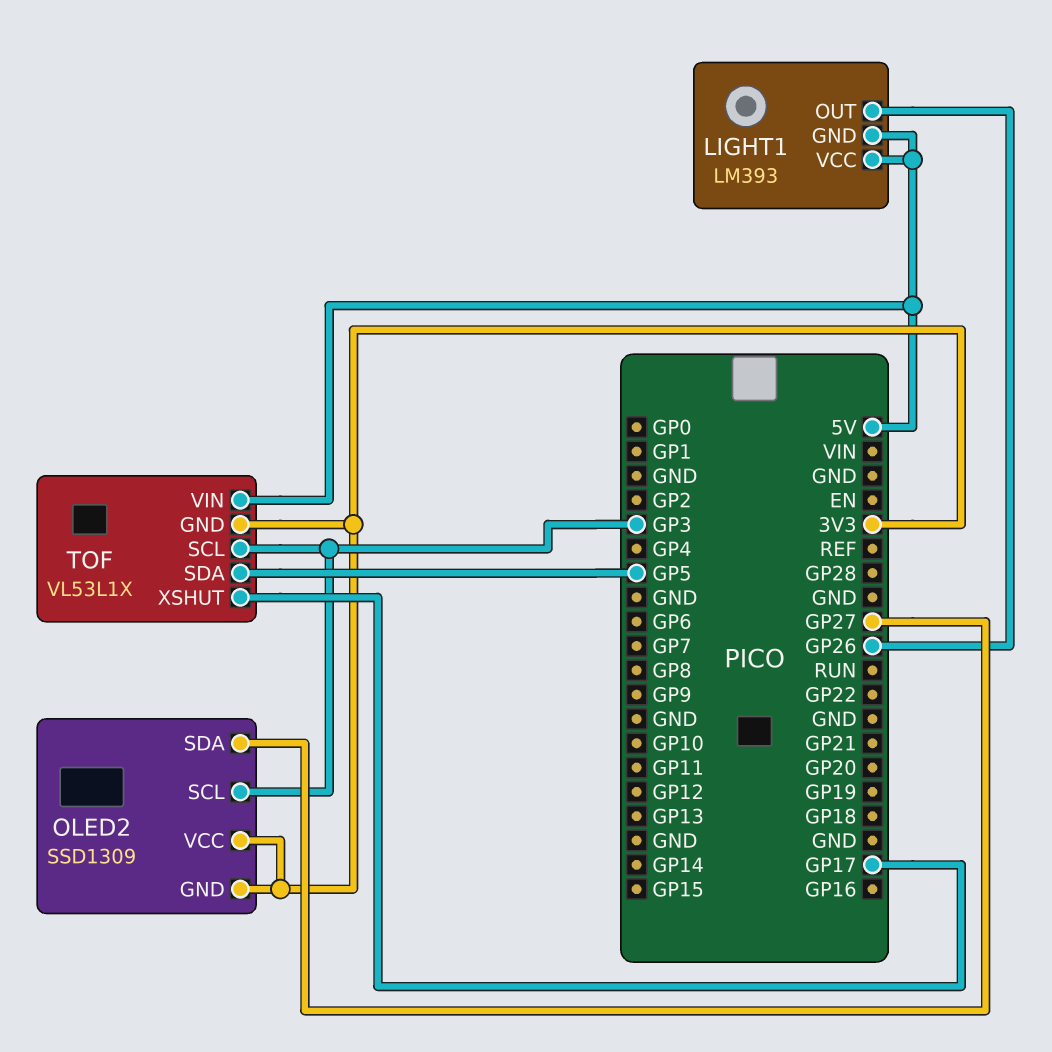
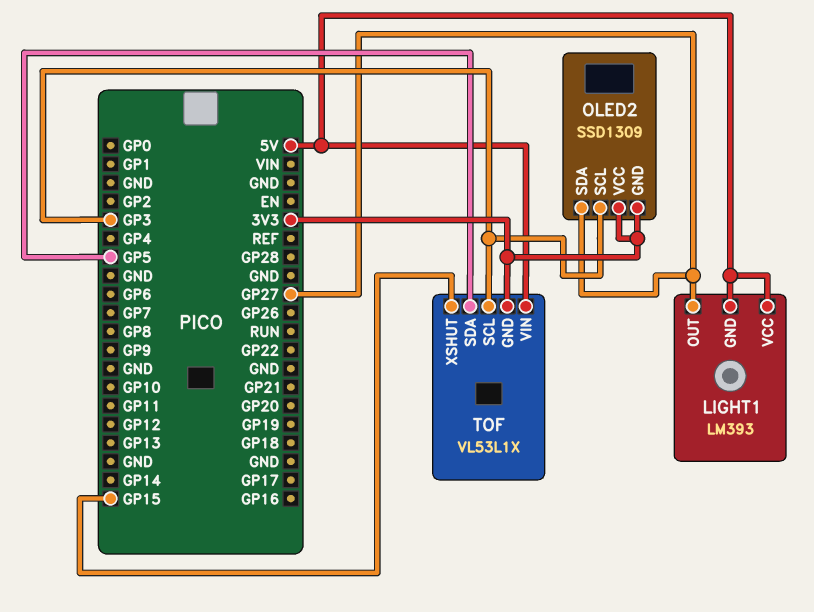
LIGHT1 pin OUT: GP26 -> GP27
TOF pin XSHUT: GP17 -> GP15

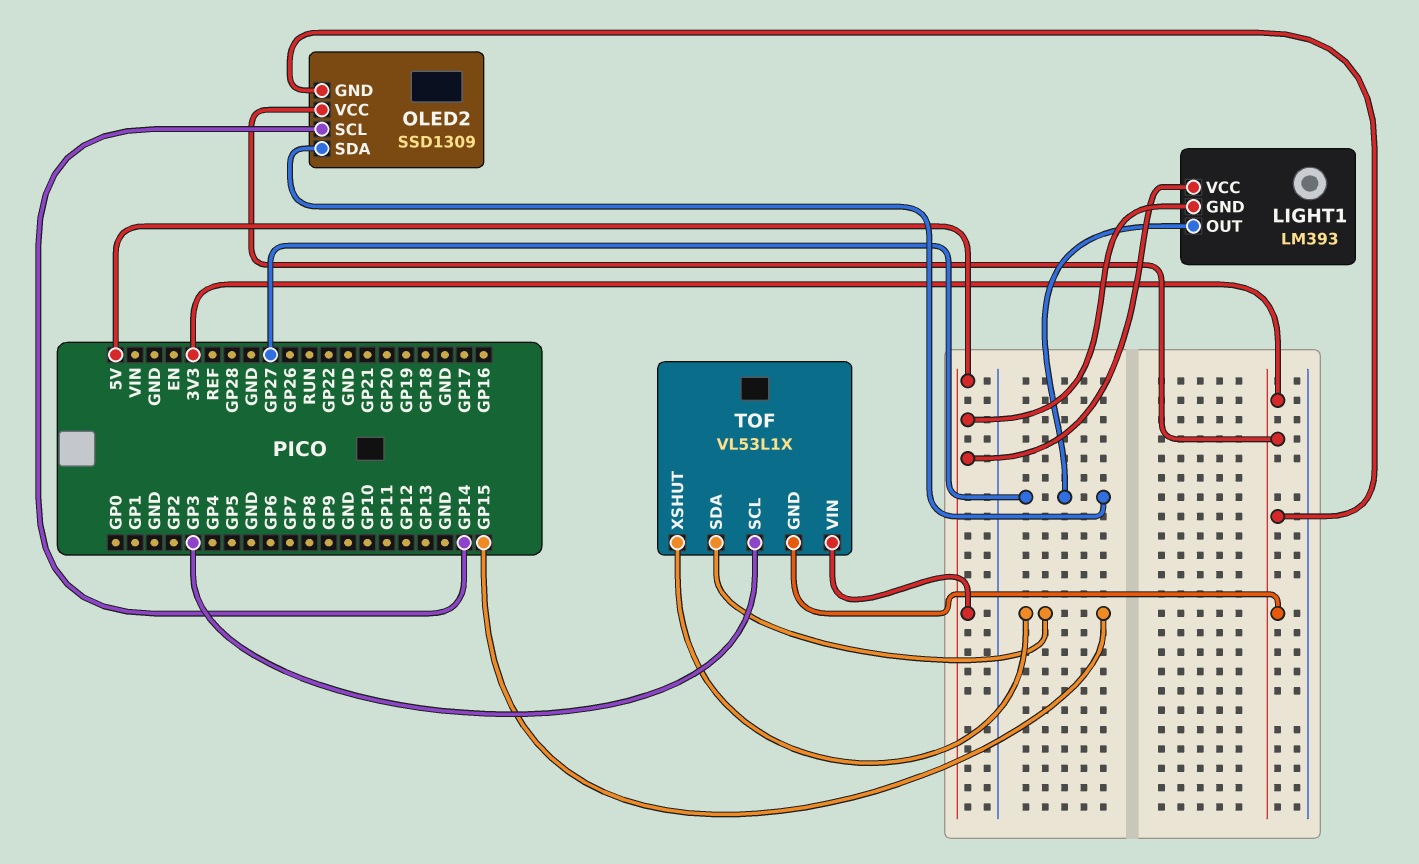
OLED2 pin SCL: GP3 -> GP14
TOF pin SDA: GP5 -> GP15

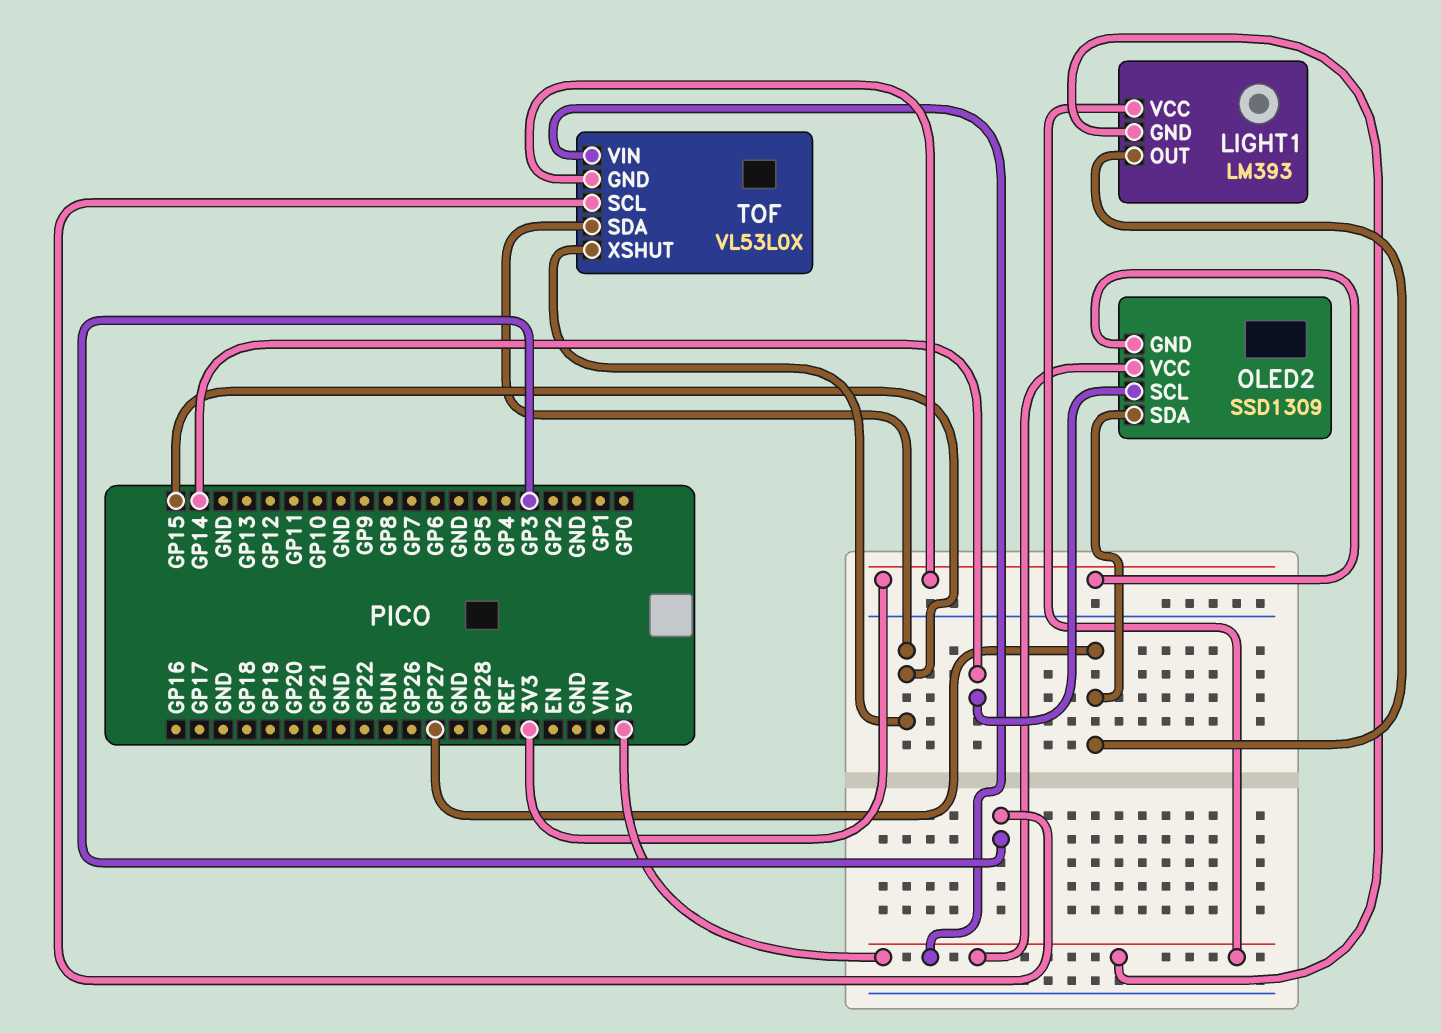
OLED2 pin VCC: 3V3 -> 5V
TOF: VL53L1X -> VL53L0X

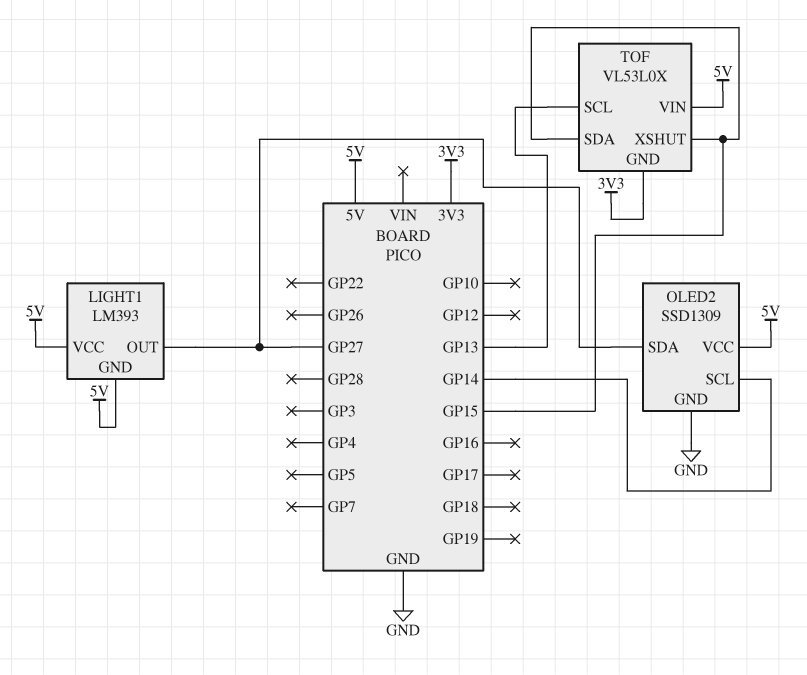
OLED2 pin GND: 3V3 -> GND
TOF pin SCL: GP3 -> GP13

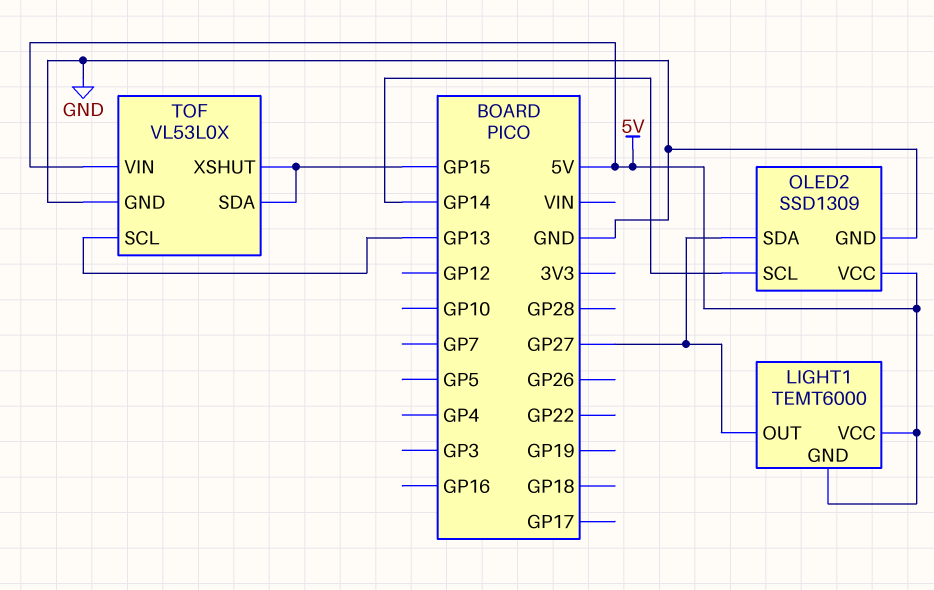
LIGHT1: LM393 -> TEMT6000
TOF pin GND: 3V3 -> GND

